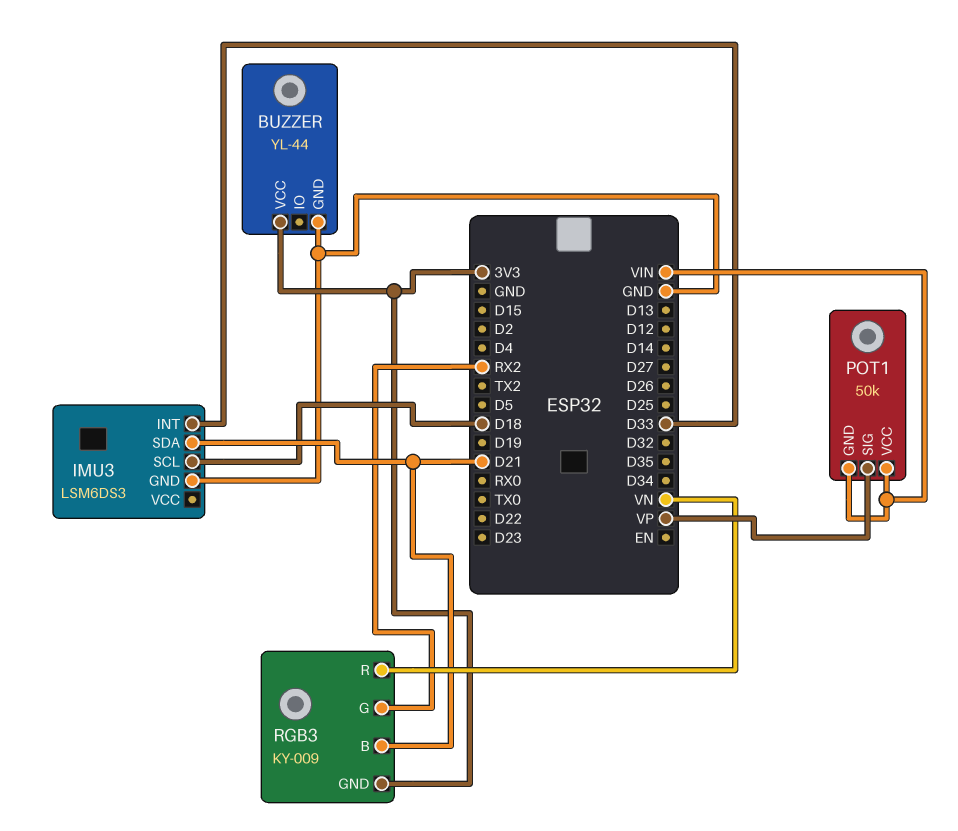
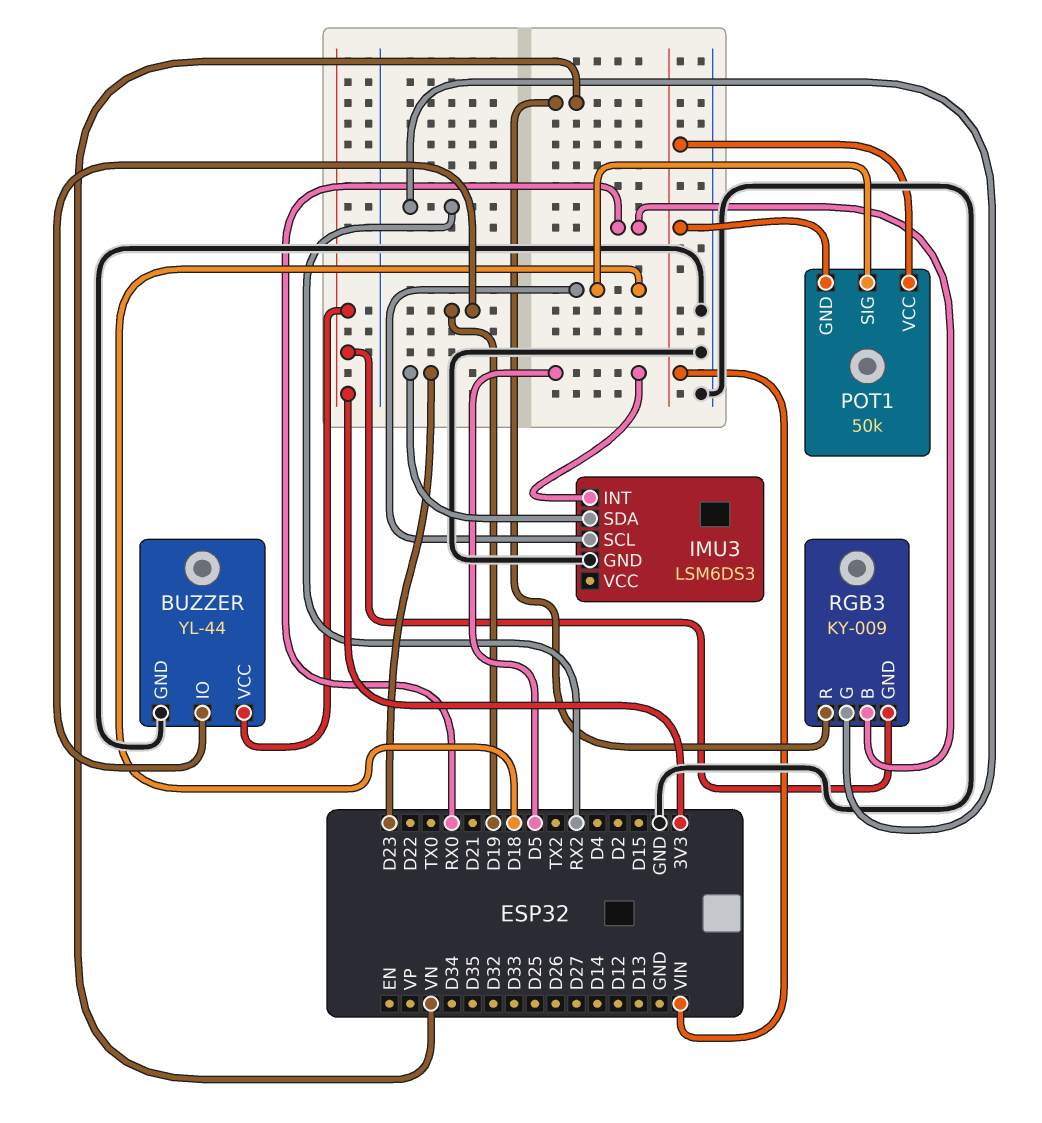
BUZZER pin IO: none -> D19
IMU3 pin INT: D33 -> D5
IMU3 pin SDA: D21 -> D23
POT1 pin SIG: VP -> D18
RGB3 pin B: D21 -> RX0

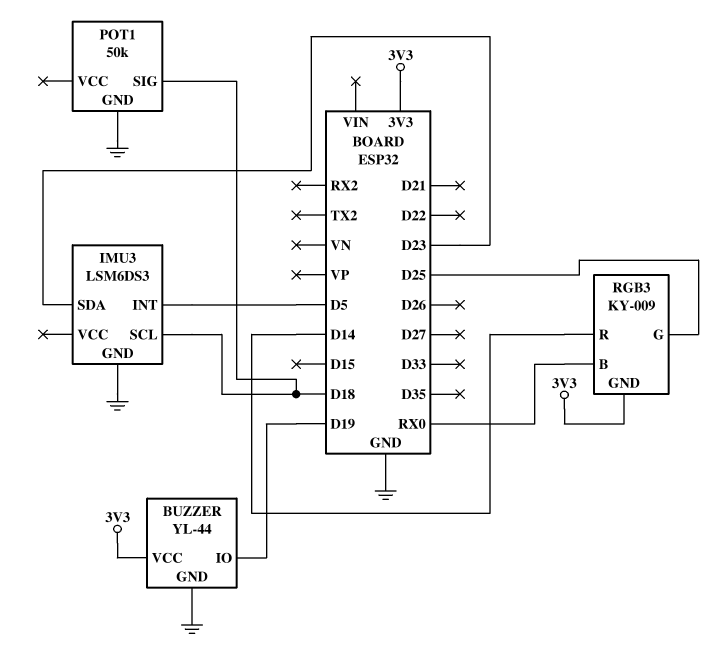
POT1 pin GND: VIN -> GND
POT1 pin VCC: VIN -> none
RGB3 pin G: RX2 -> D25
RGB3 pin R: VN -> D14

